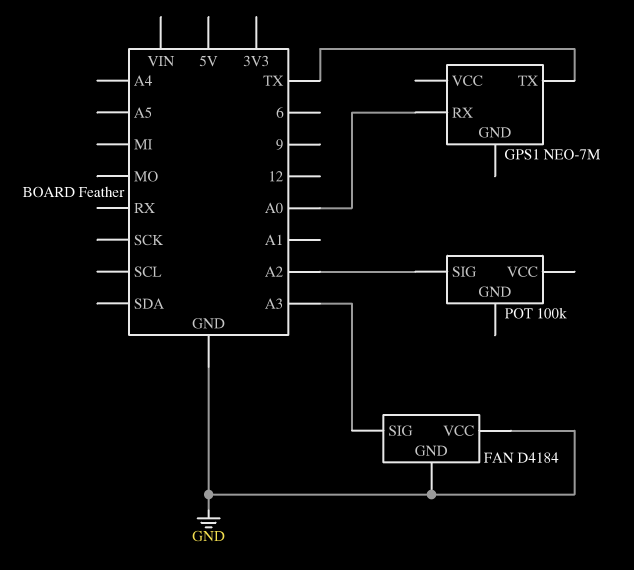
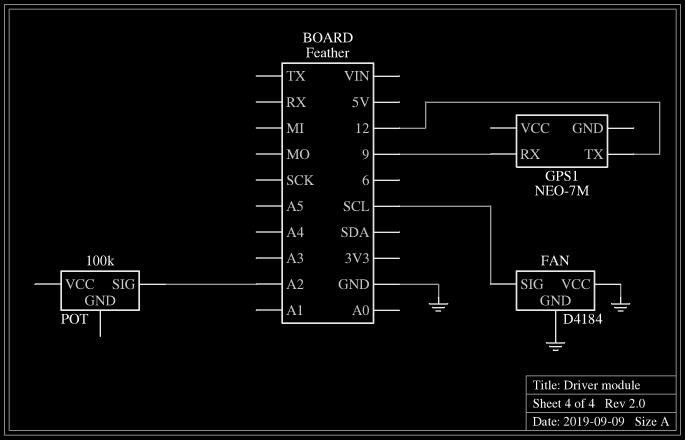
FAN pin SIG: A3 -> SCL
GPS1 pin RX: A0 -> 9
GPS1 pin TX: TX -> 12

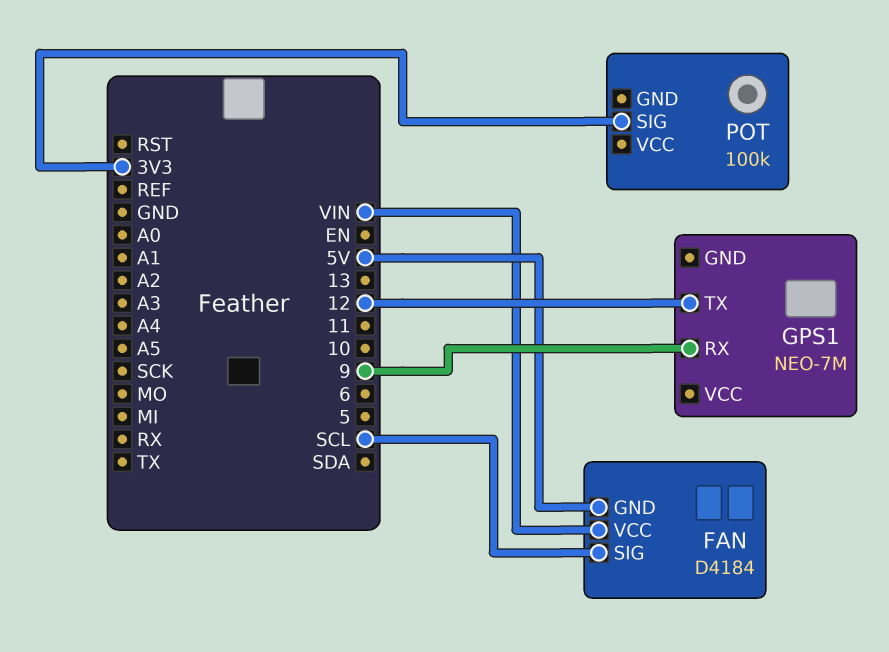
FAN pin GND: GND -> 5V
FAN pin VCC: GND -> VIN
POT pin SIG: A2 -> 3V3

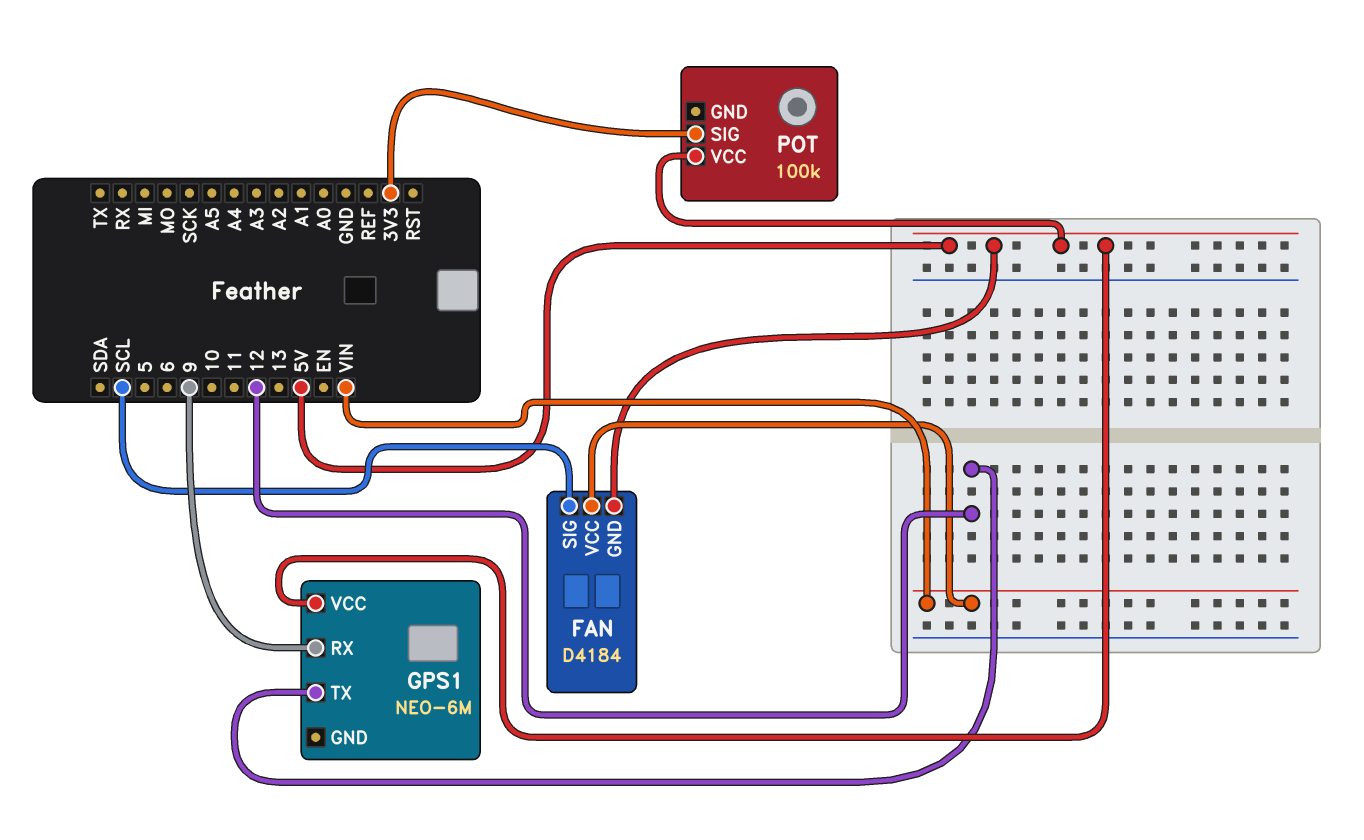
GPS1: NEO-7M -> NEO-6M
GPS1 pin VCC: none -> 5V
POT pin VCC: none -> 5V

